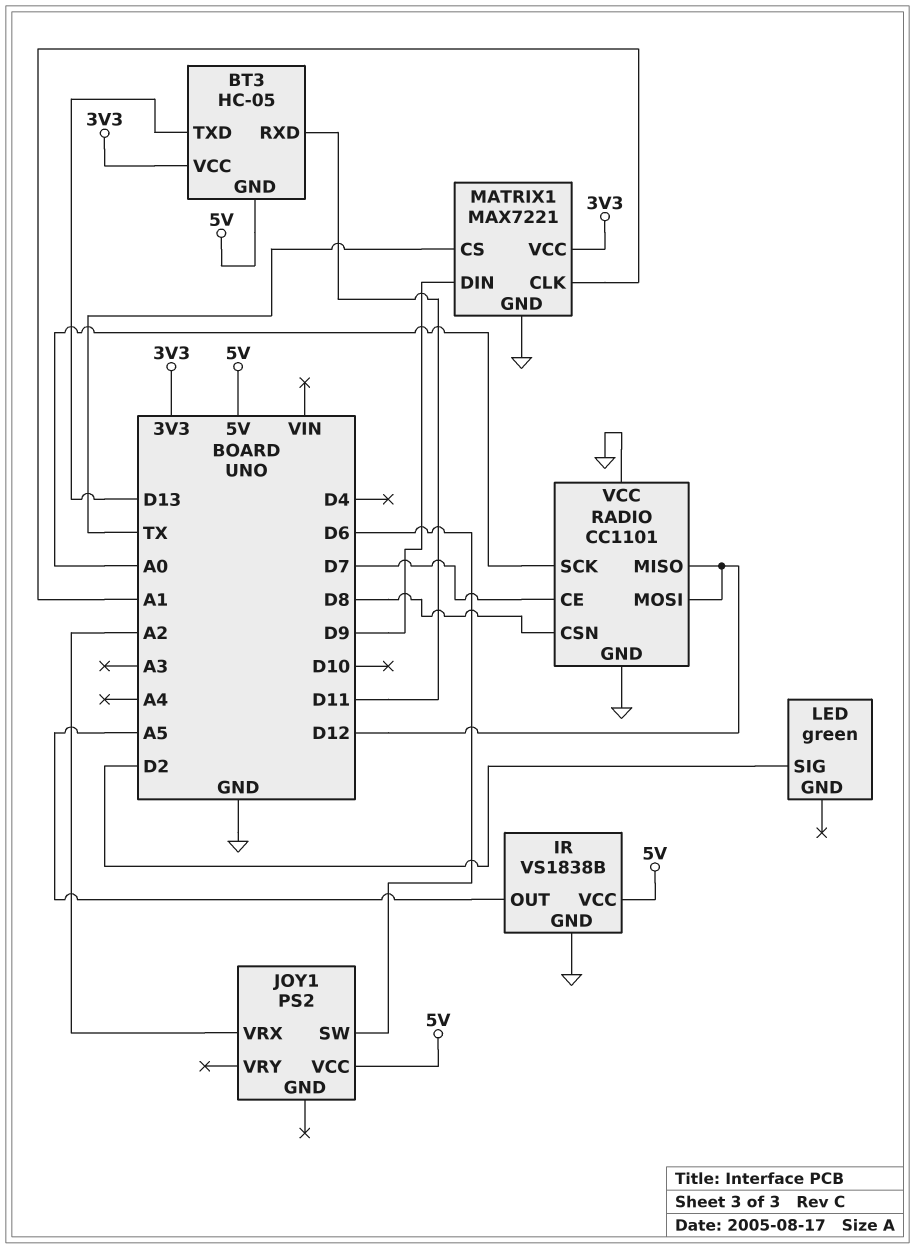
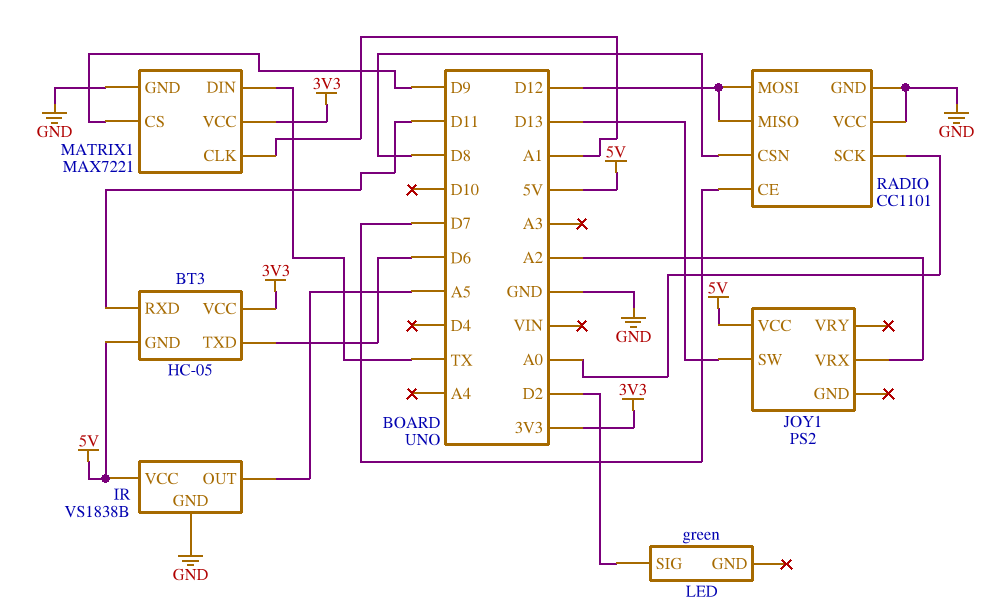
BT3 pin TXD: D13 -> D6
JOY1 pin SW: D6 -> D13
MATRIX1 pin CS: TX -> D9
MATRIX1 pin DIN: D9 -> TX

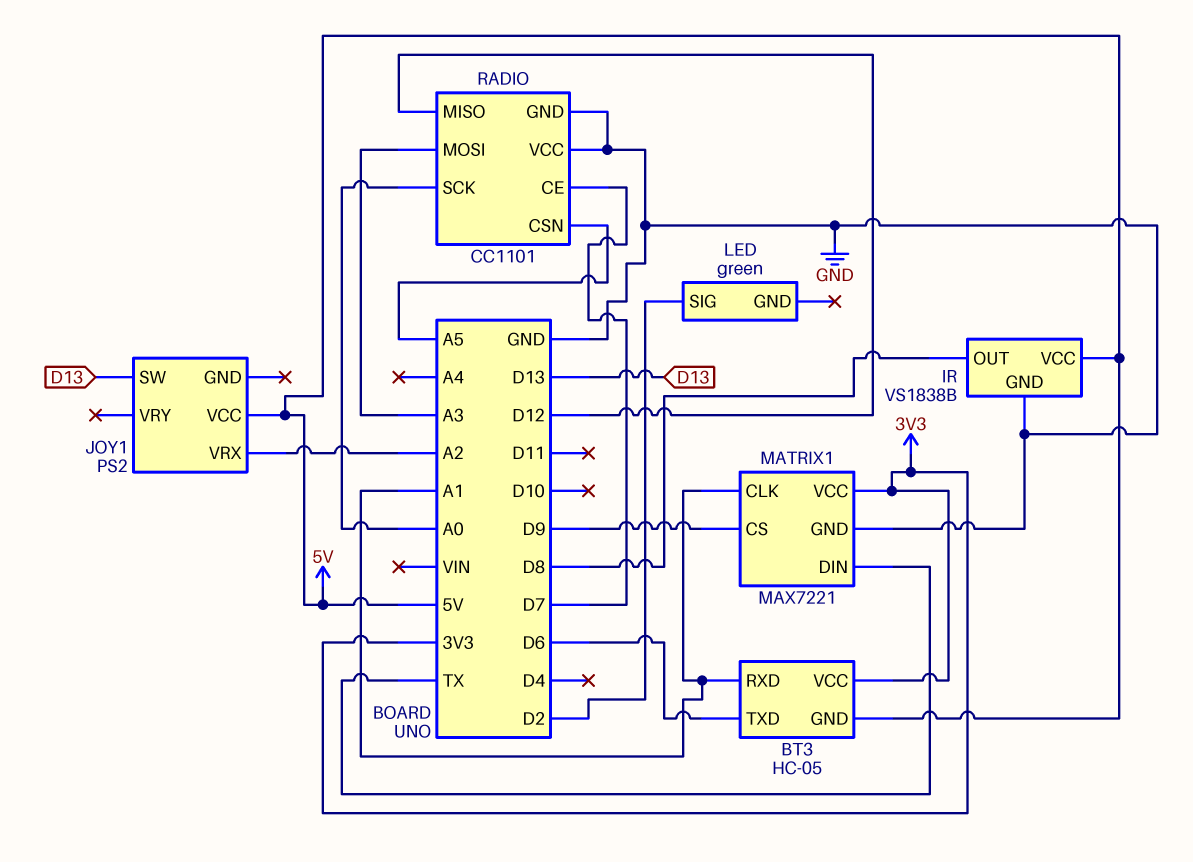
BT3 pin RXD: D11 -> A1
IR pin OUT: A5 -> D8
RADIO pin CSN: D8 -> A5
RADIO pin MOSI: D12 -> A3

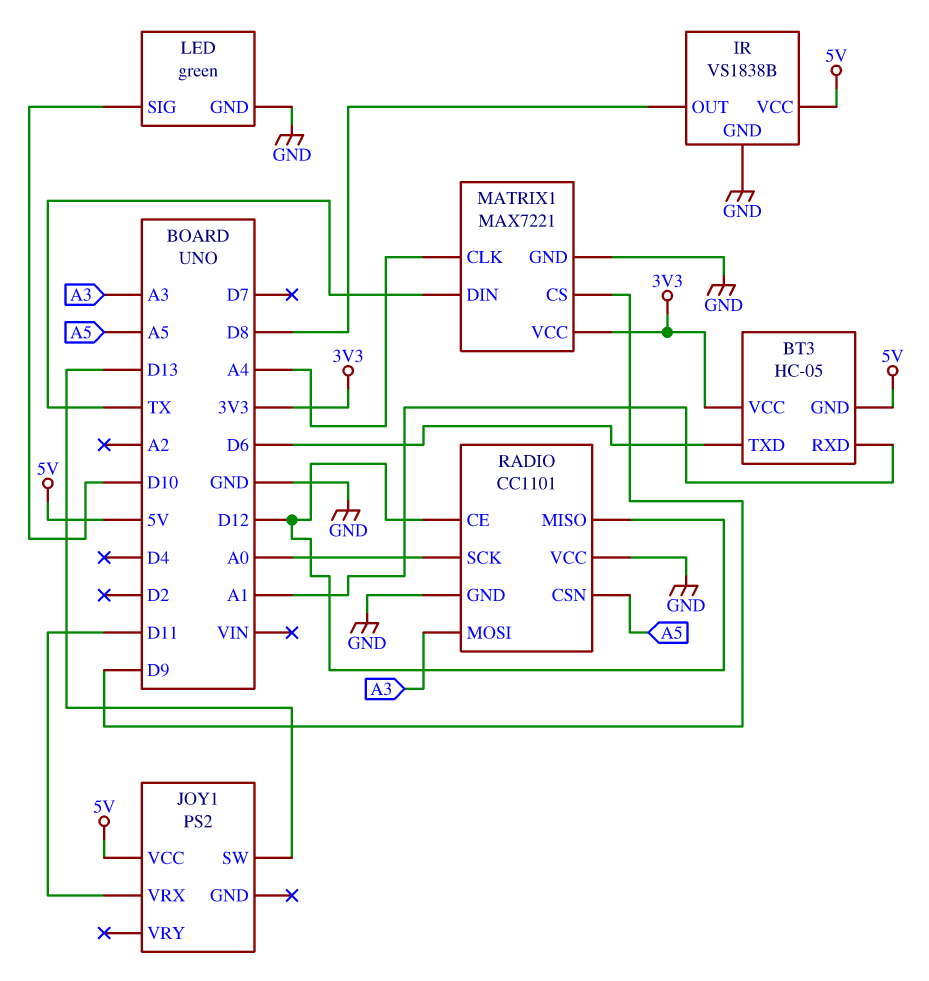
JOY1 pin VRX: A2 -> D11
LED pin GND: none -> GND
LED pin SIG: D2 -> D10
MATRIX1 pin CLK: A1 -> A4
RADIO pin CE: D7 -> D12

